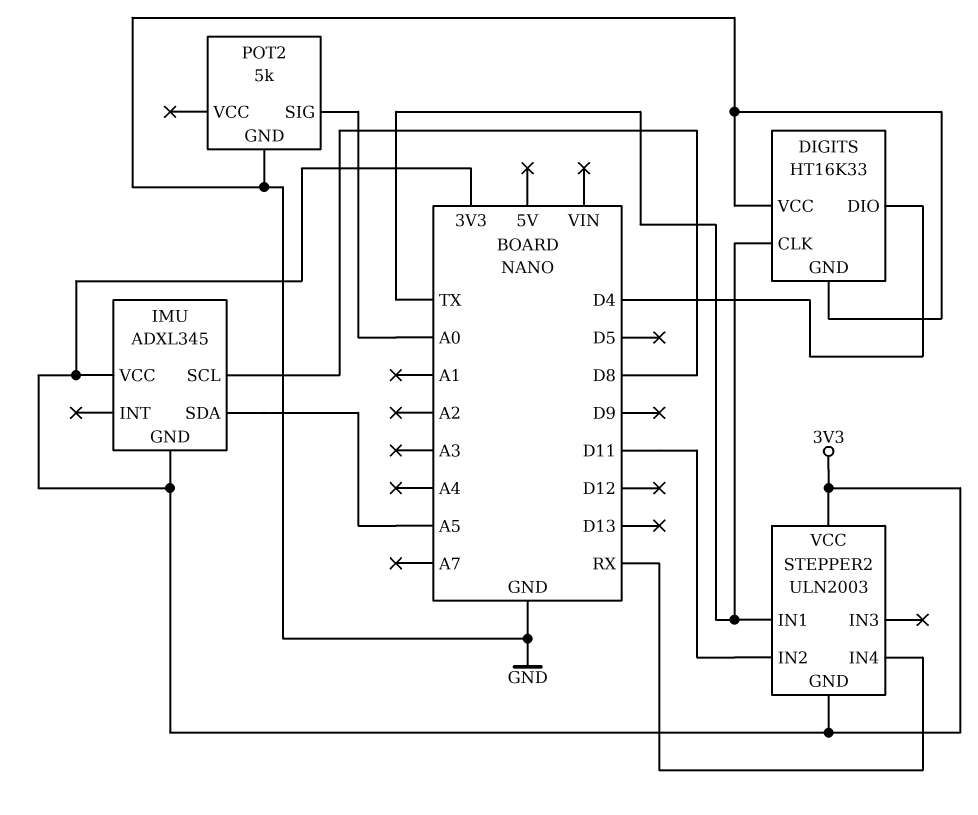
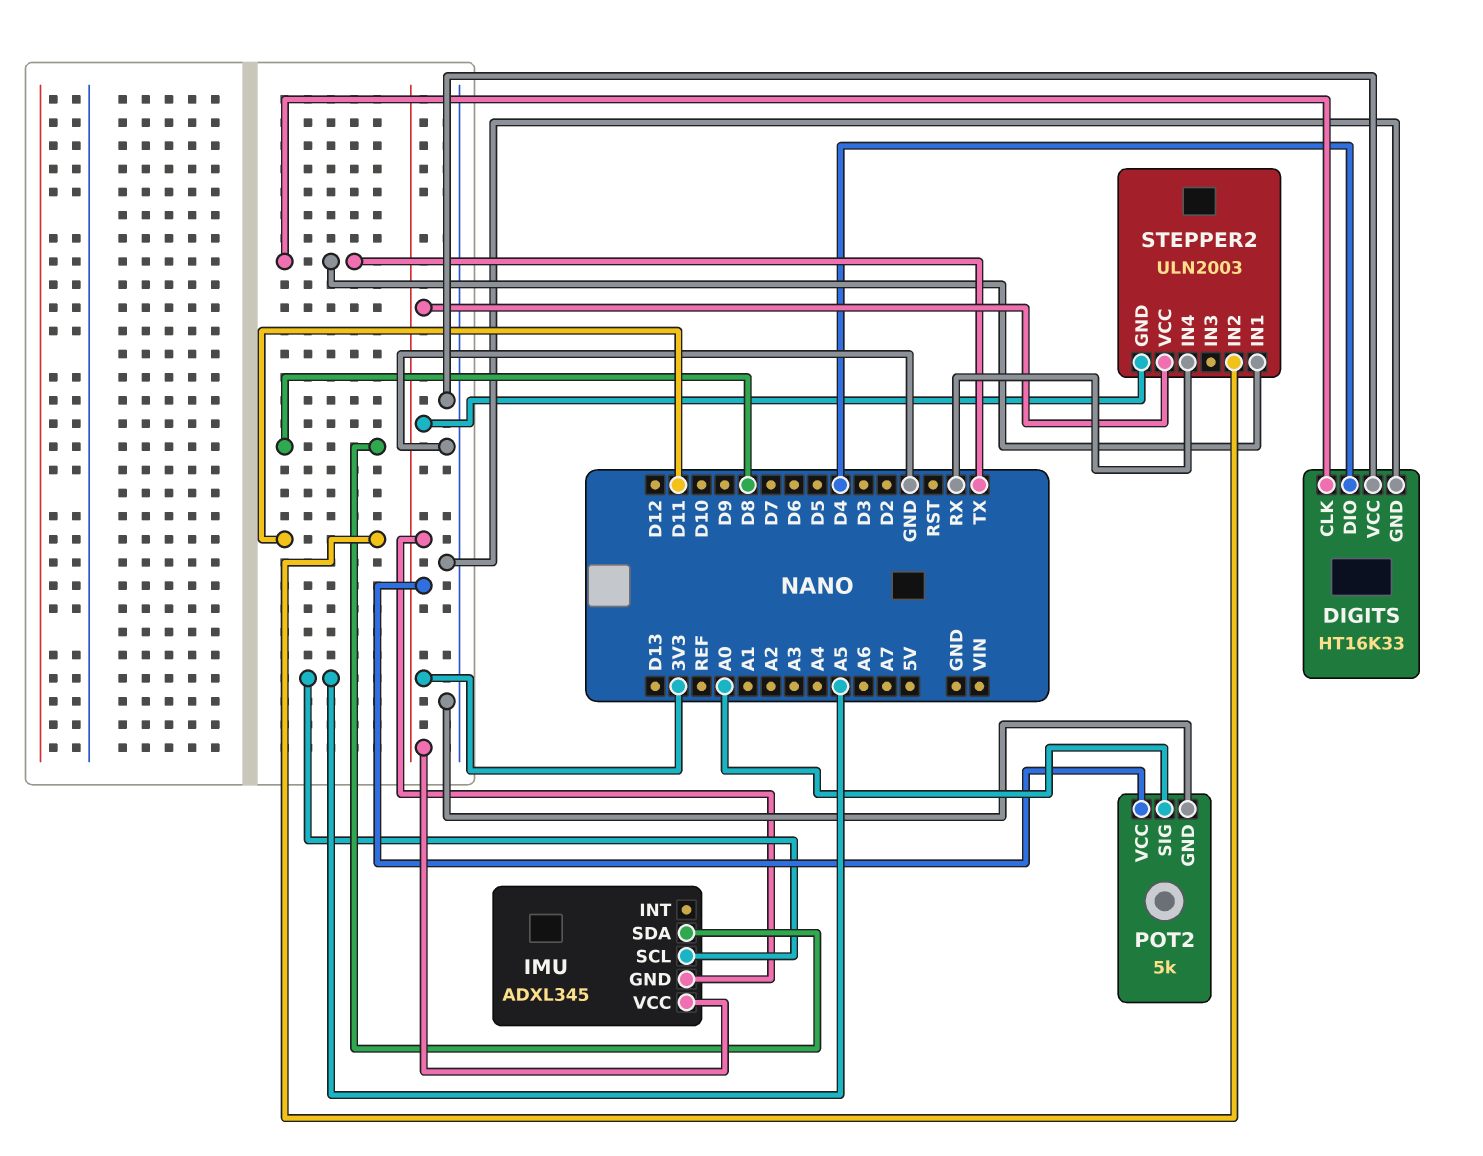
IMU pin SCL: D8 -> A5
IMU pin SDA: A5 -> D8
POT2 pin VCC: none -> 3V3

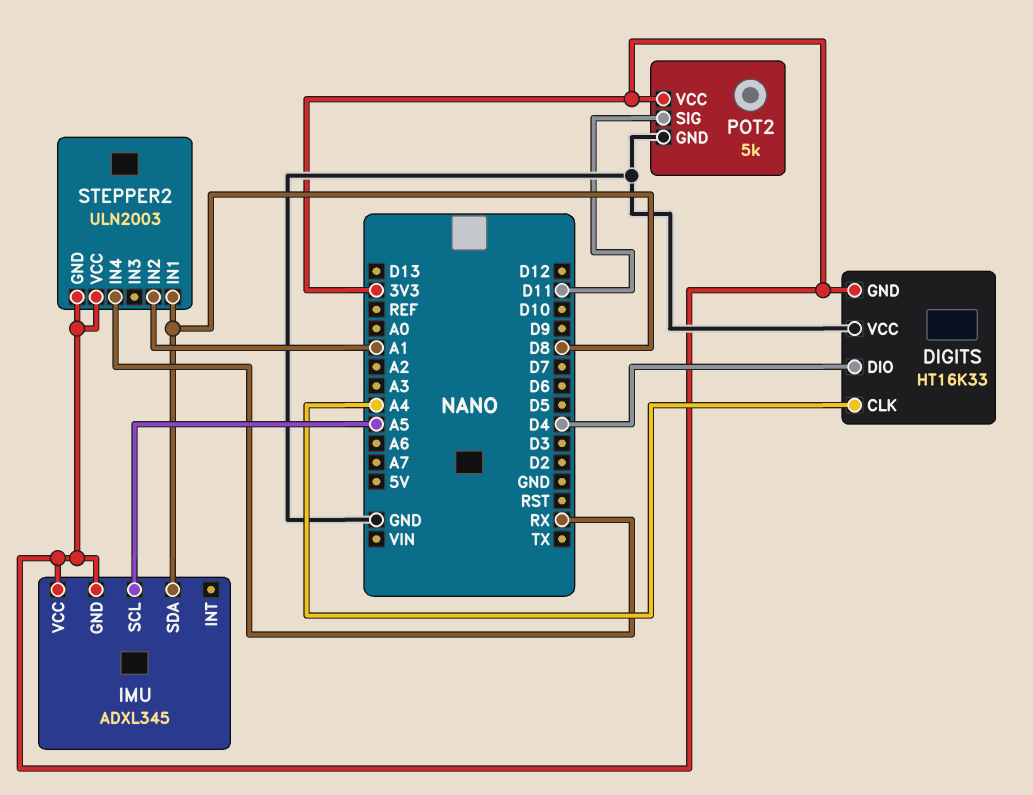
DIGITS pin CLK: TX -> A4
DIGITS pin GND: GND -> 3V3
POT2 pin SIG: A0 -> D11
STEPPER2 pin IN1: TX -> D8
STEPPER2 pin IN2: D11 -> A1

